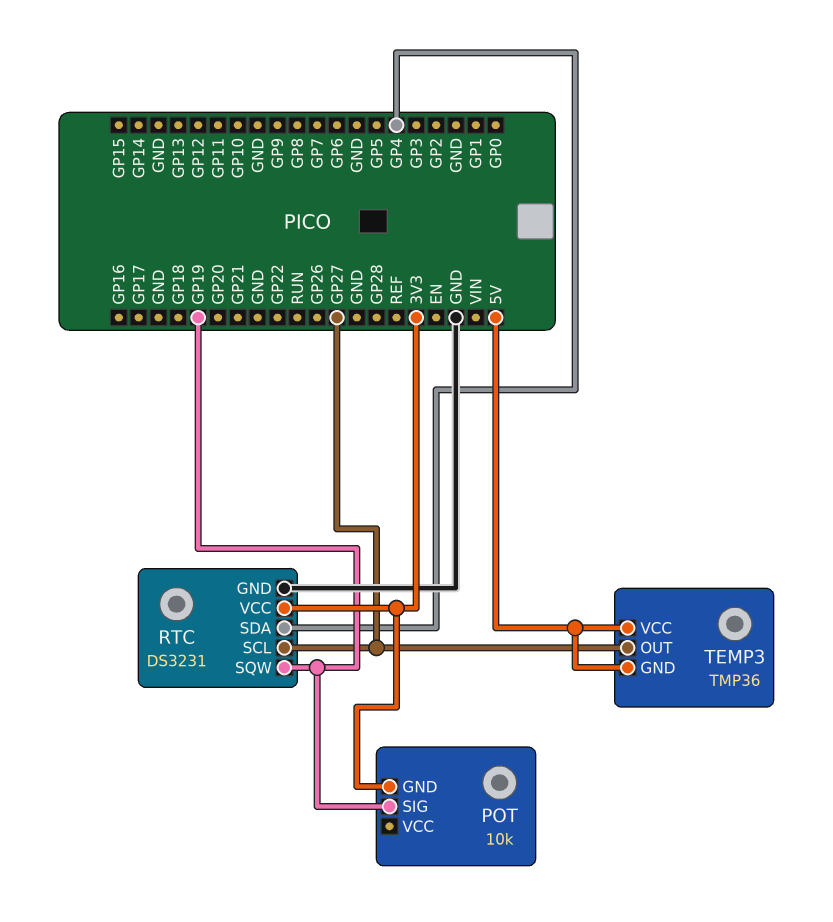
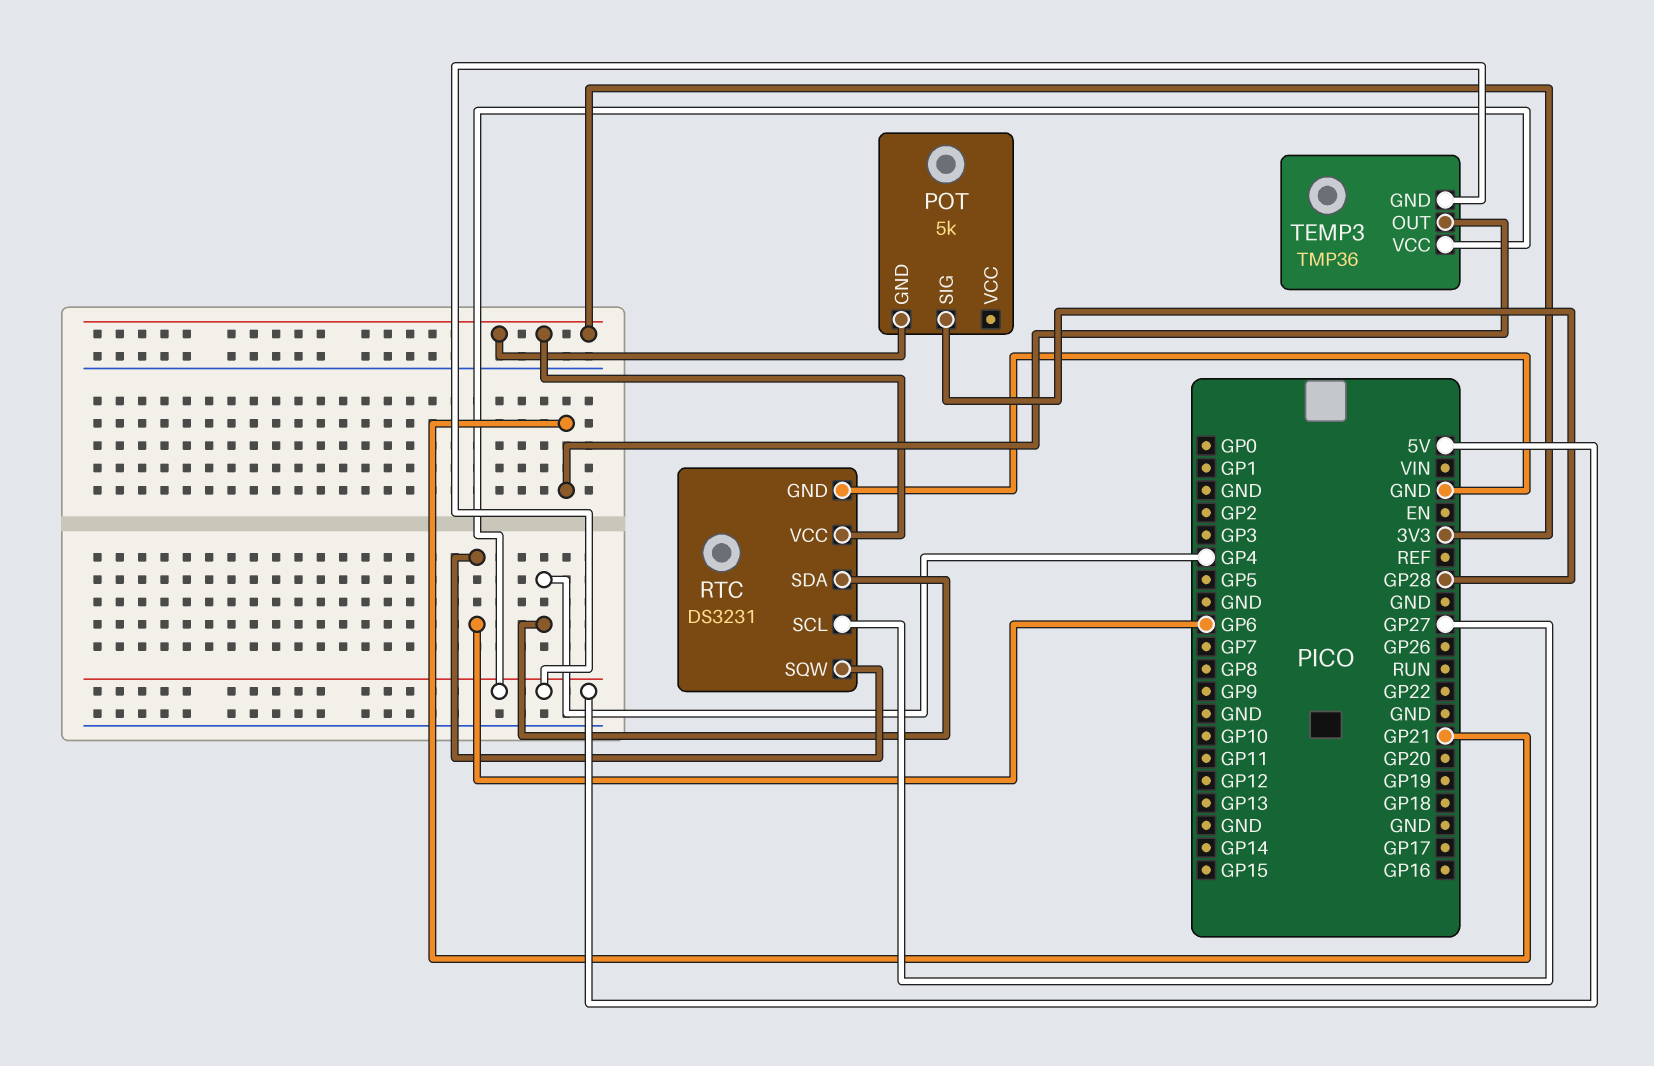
POT: 10k -> 5k
POT pin SIG: GP19 -> GP28
RTC pin SQW: GP19 -> GP6
TEMP3 pin OUT: GP27 -> GP21

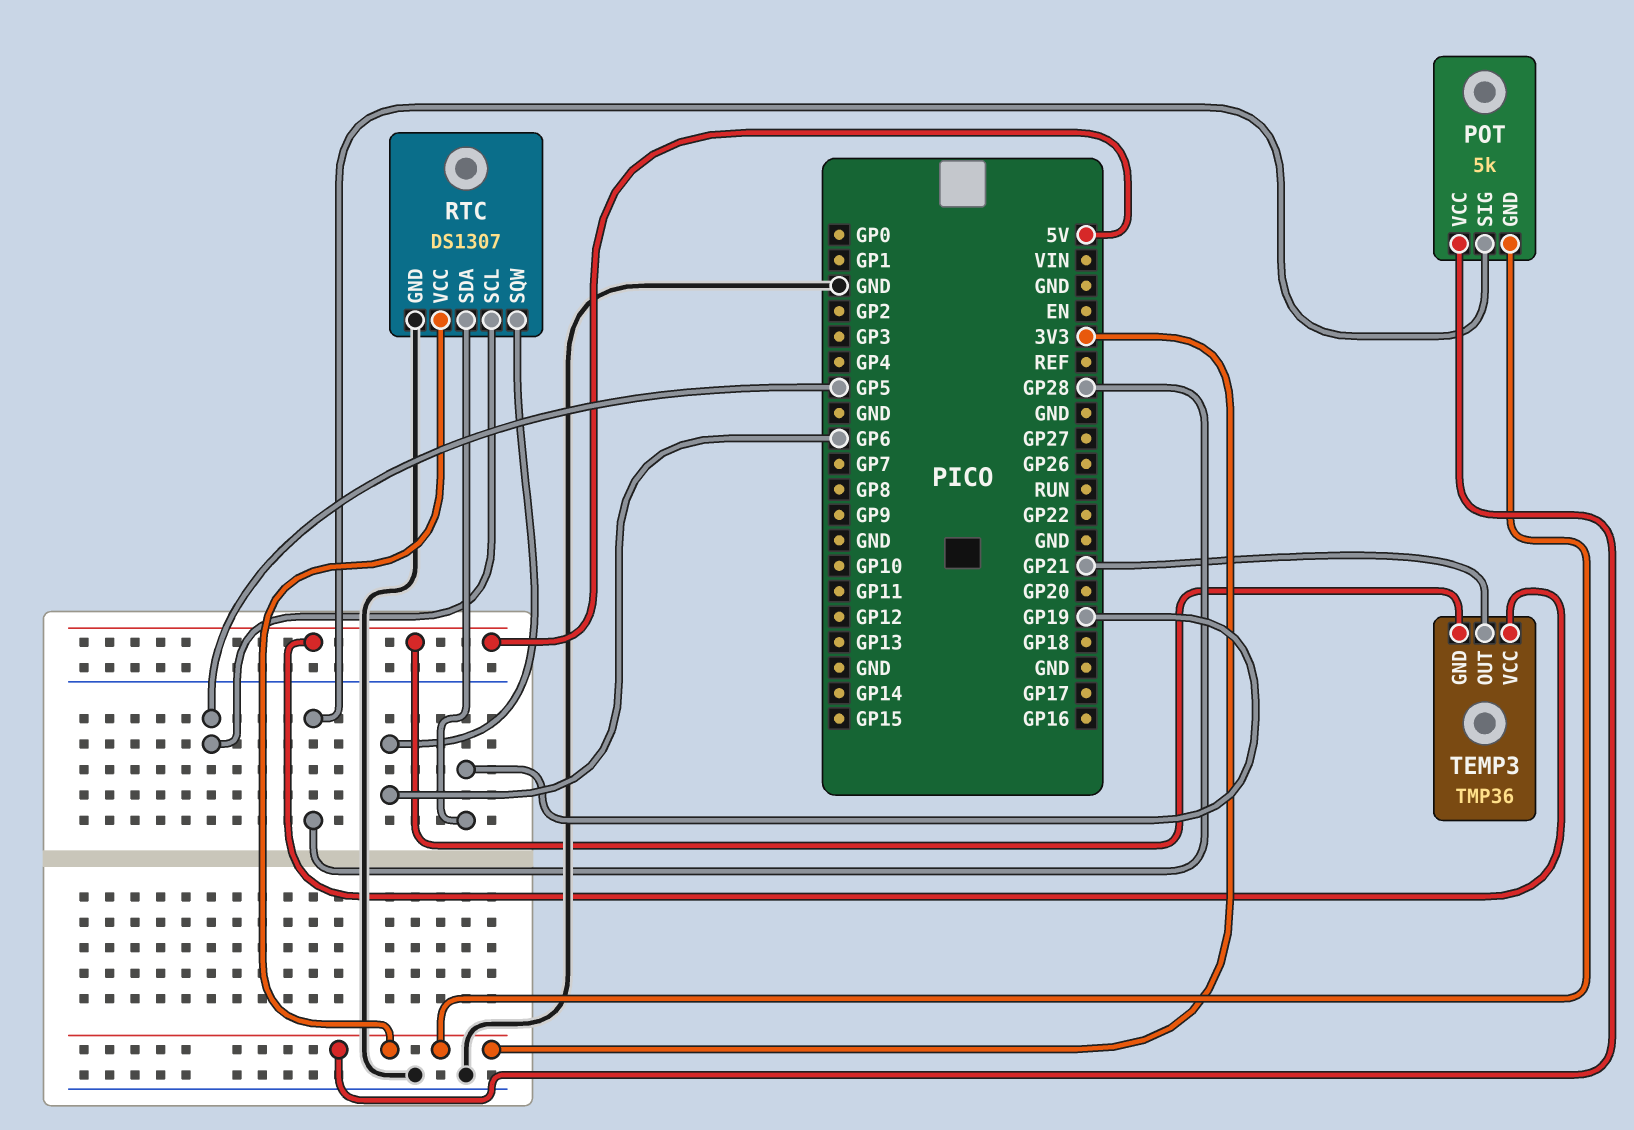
POT pin VCC: none -> 3V3
RTC: DS3231 -> DS1307
RTC pin SCL: GP27 -> GP5
RTC pin SDA: GP4 -> GP19

